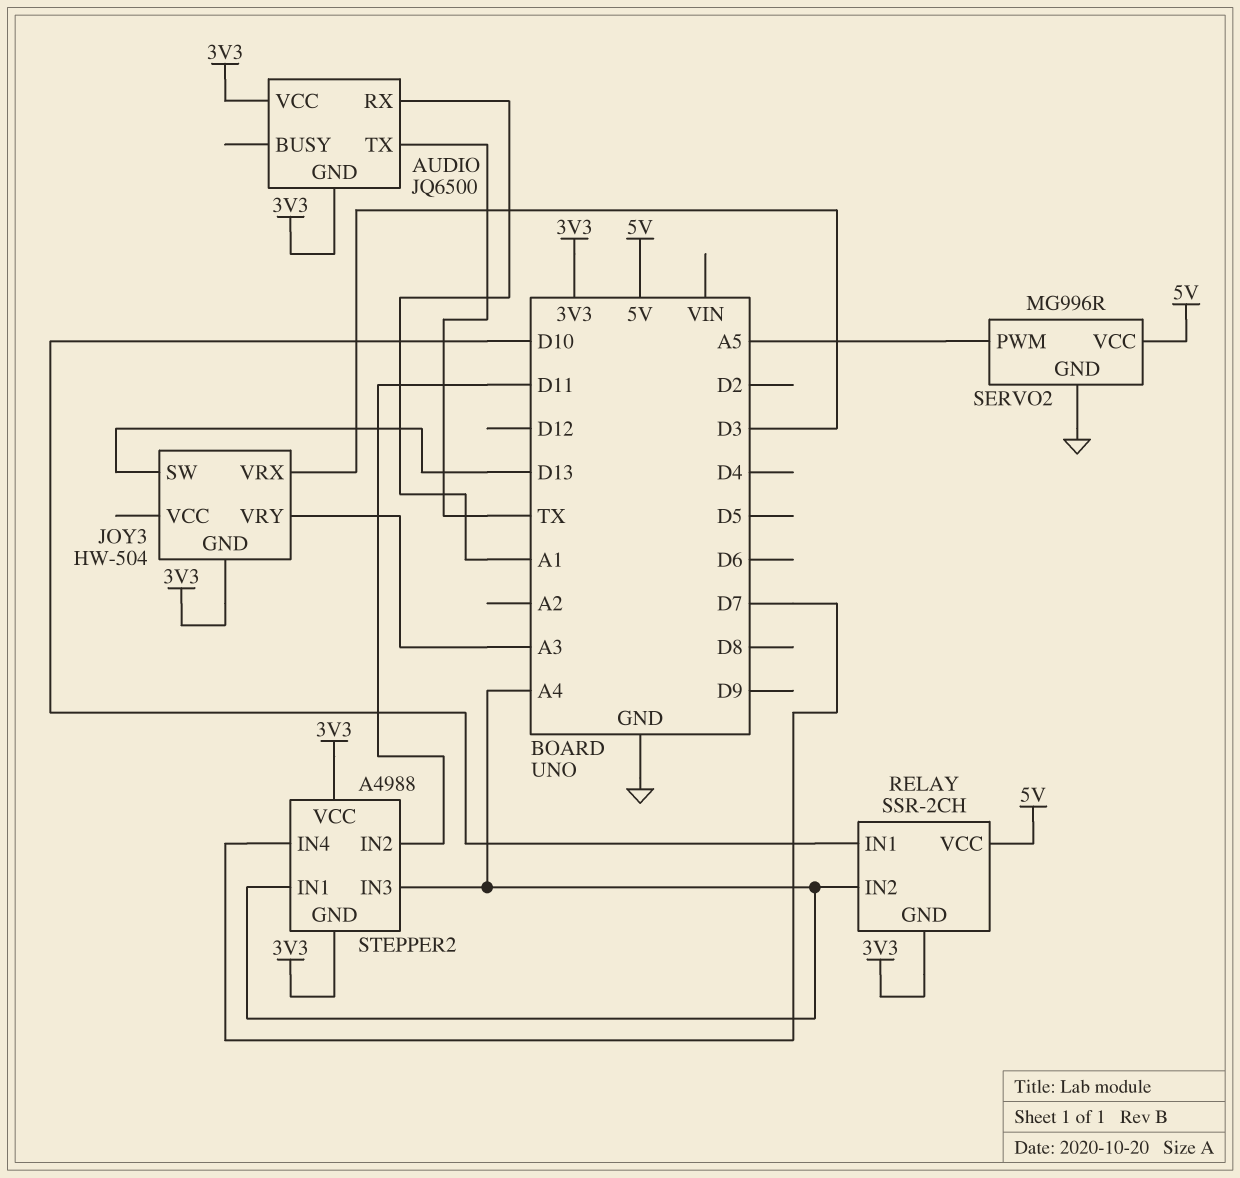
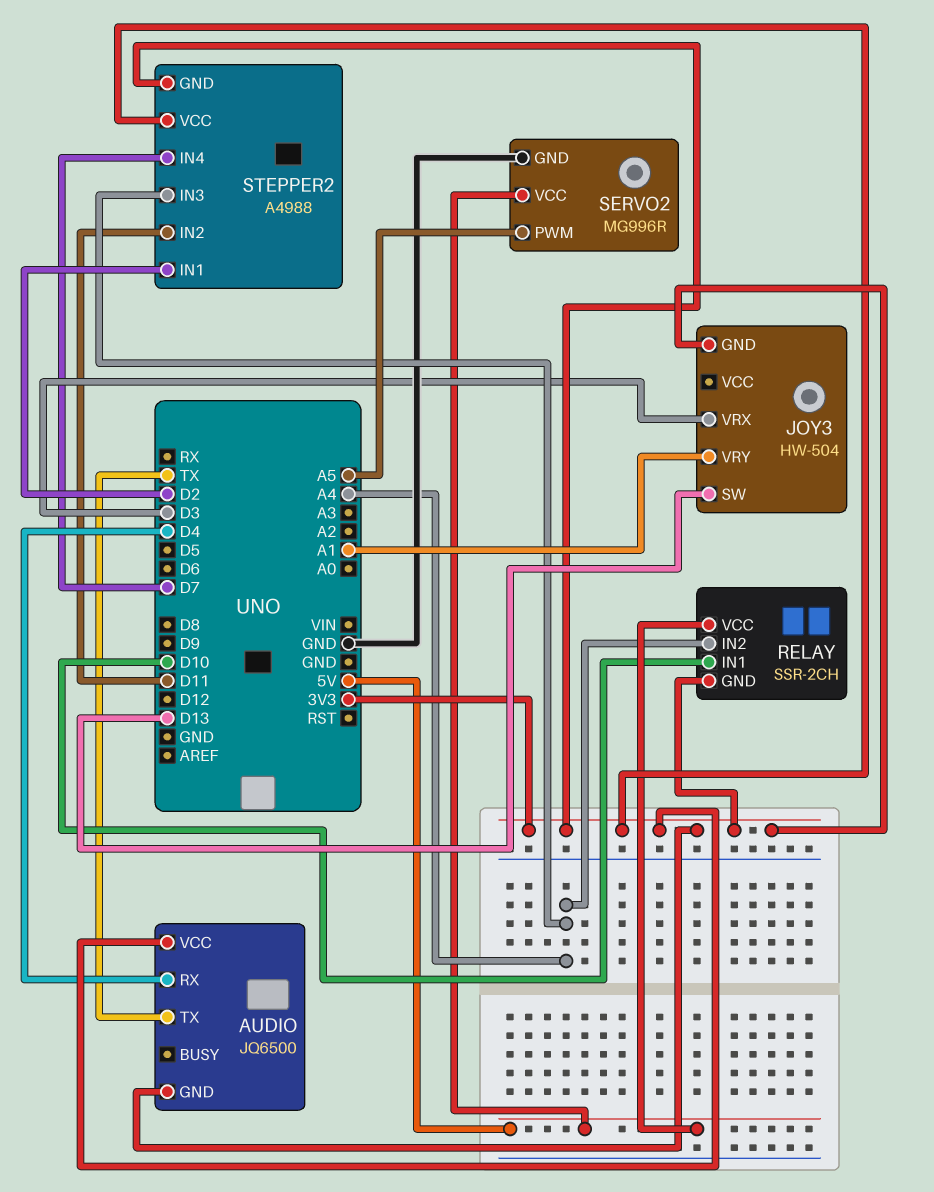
AUDIO pin RX: A1 -> D4
JOY3 pin VRY: A3 -> A1
STEPPER2 pin IN1: A4 -> D2

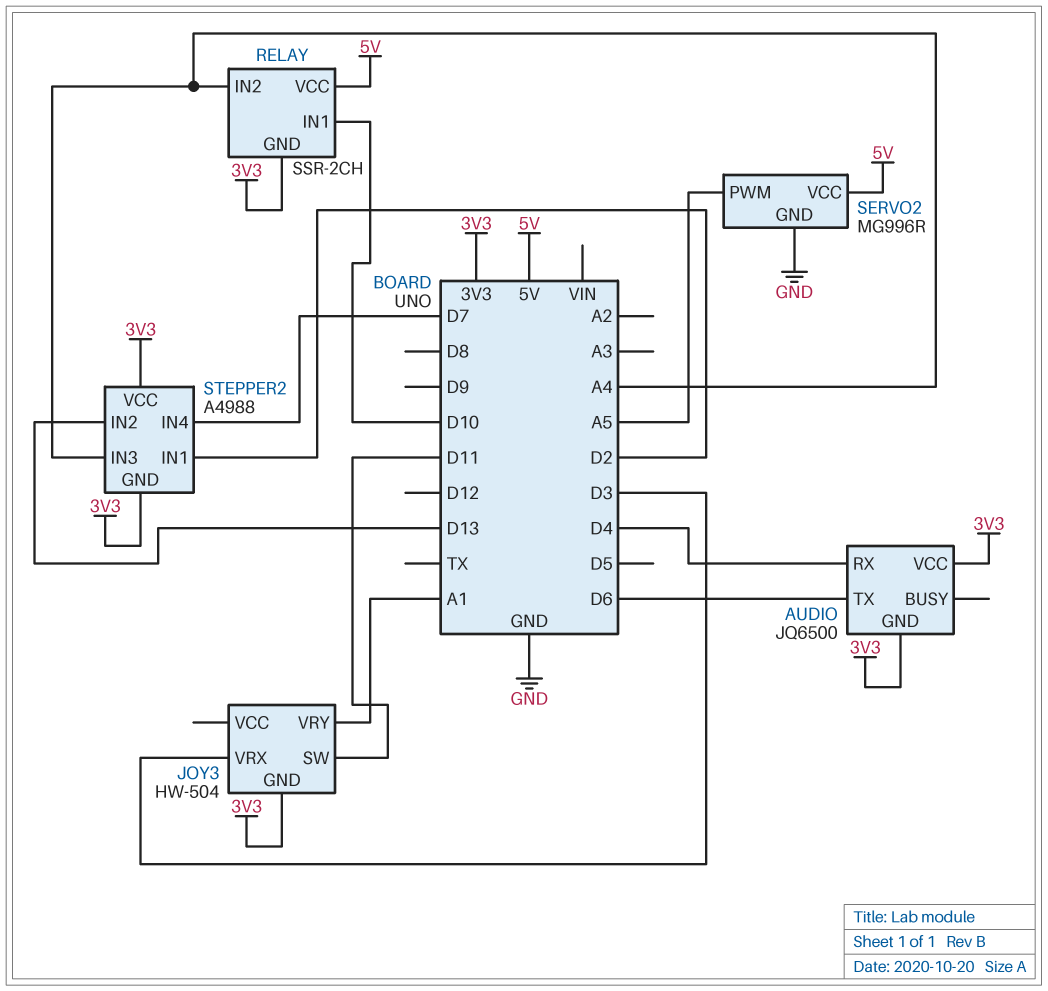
AUDIO pin TX: TX -> D6
JOY3 pin SW: D13 -> D11
STEPPER2 pin IN2: D11 -> D13

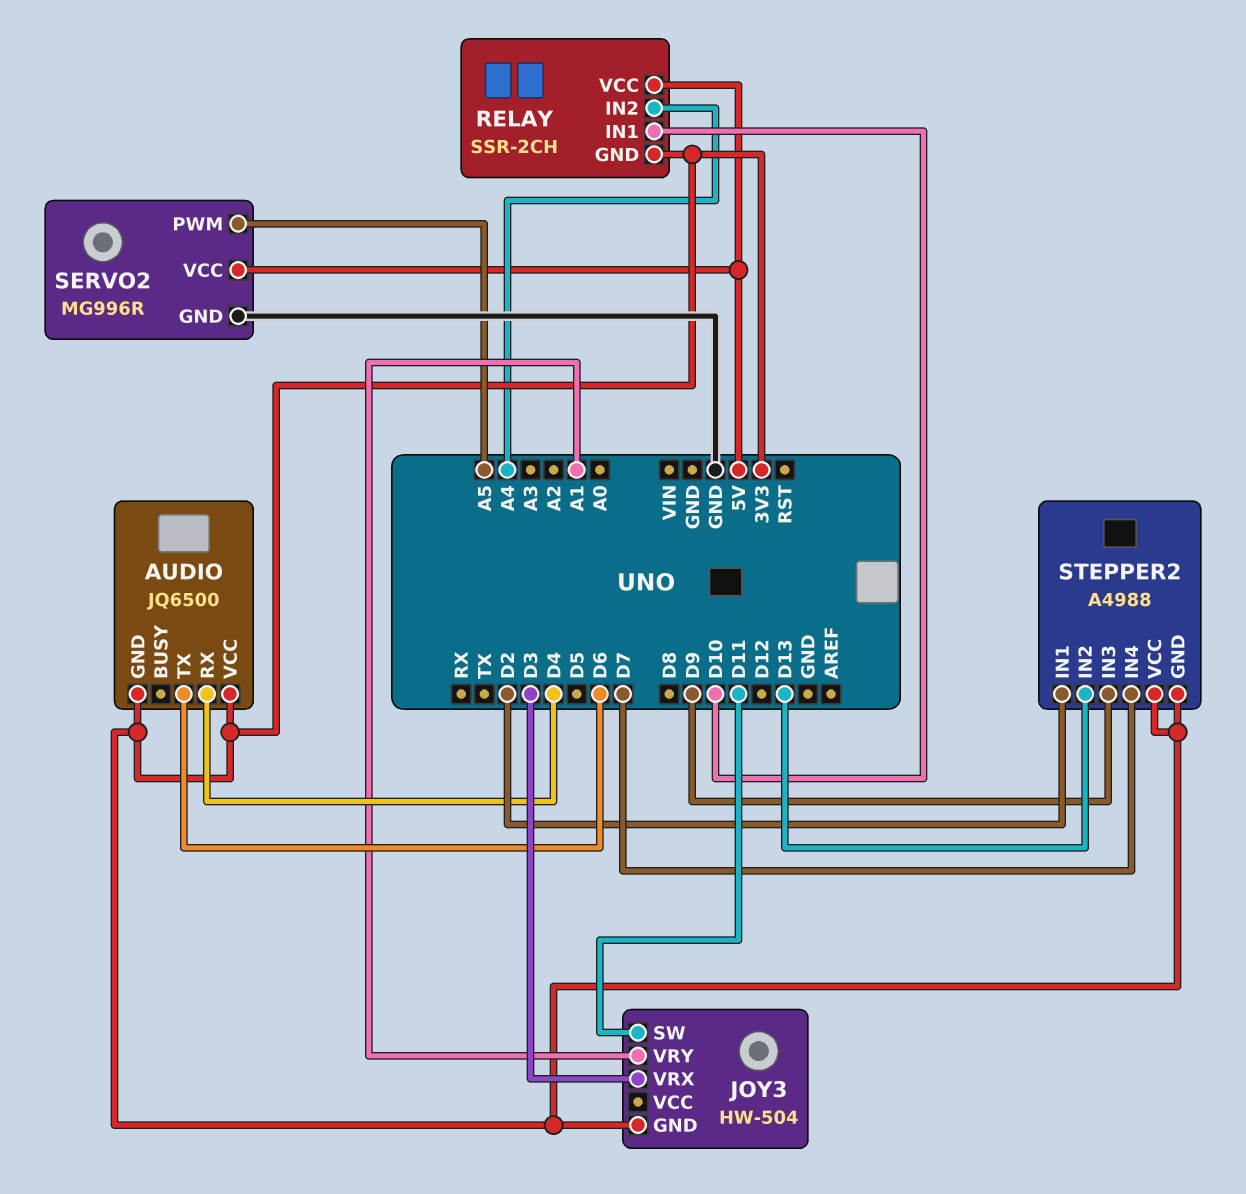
STEPPER2 pin IN3: A4 -> D9

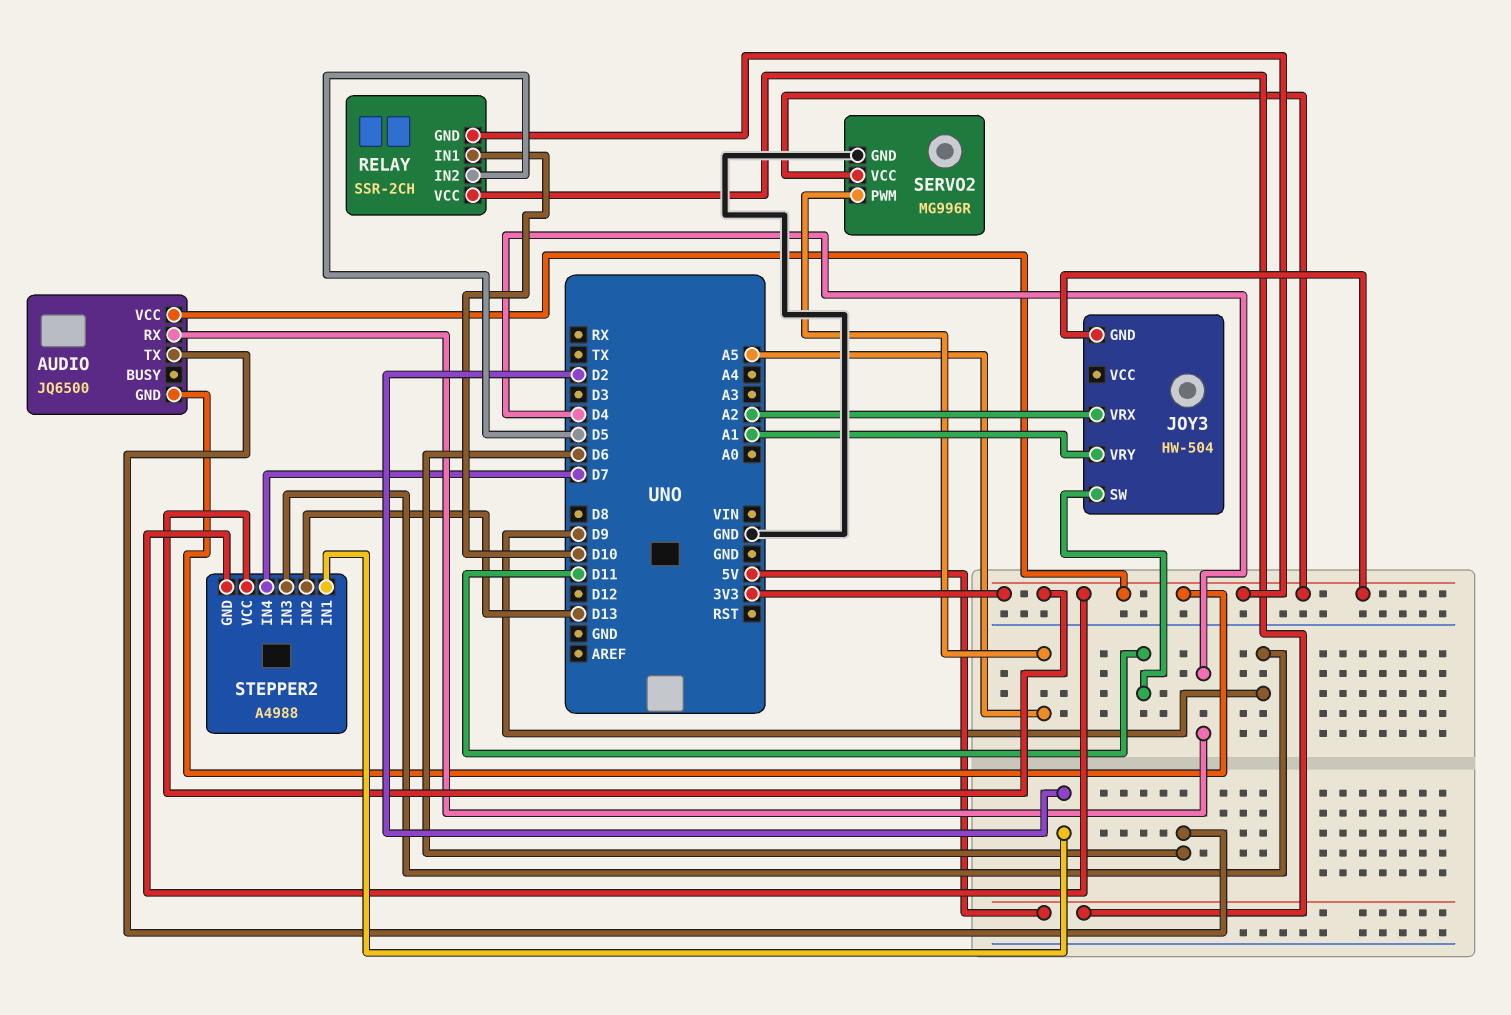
JOY3 pin VRX: D3 -> A2
RELAY pin IN2: A4 -> D5
SERVO2 pin VCC: 5V -> 3V3

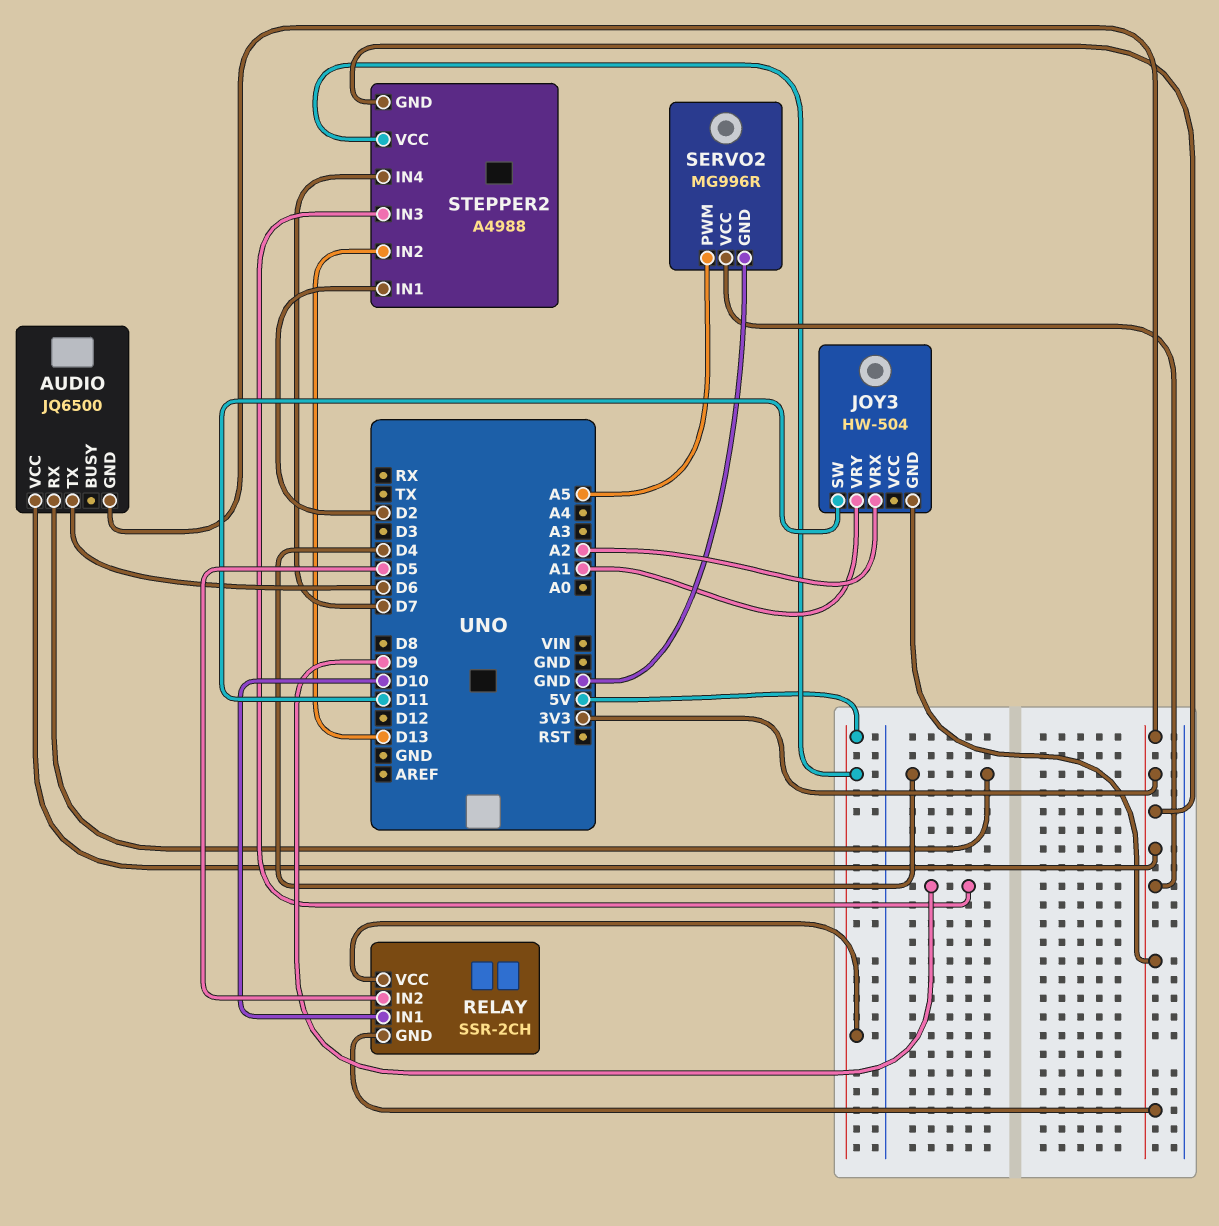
STEPPER2 pin VCC: 3V3 -> 5V

